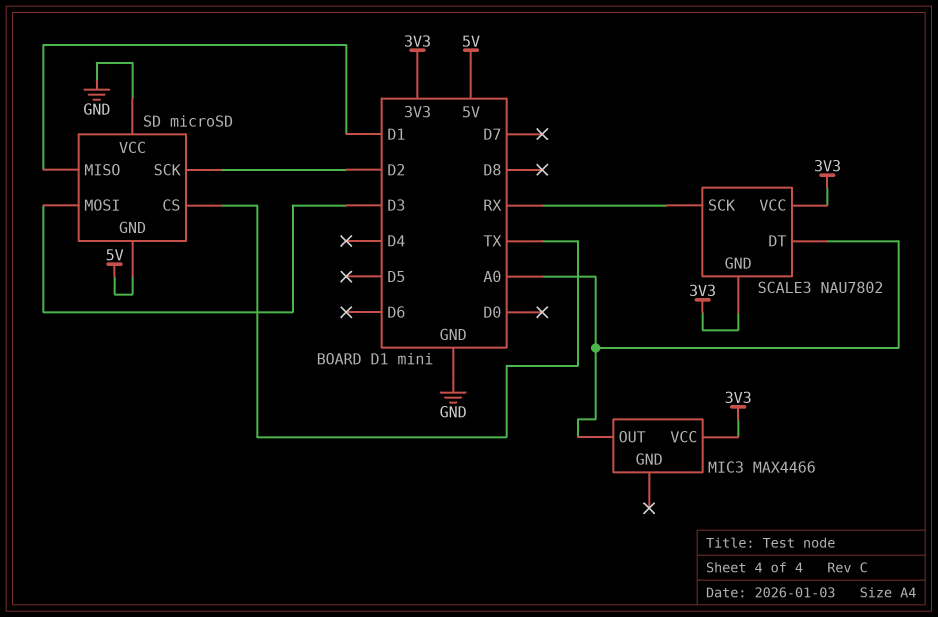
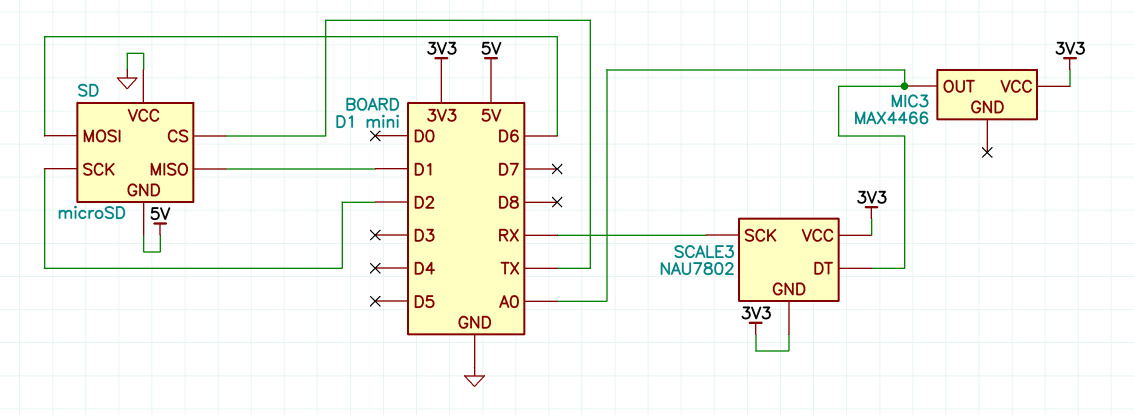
SD pin MOSI: D3 -> D6

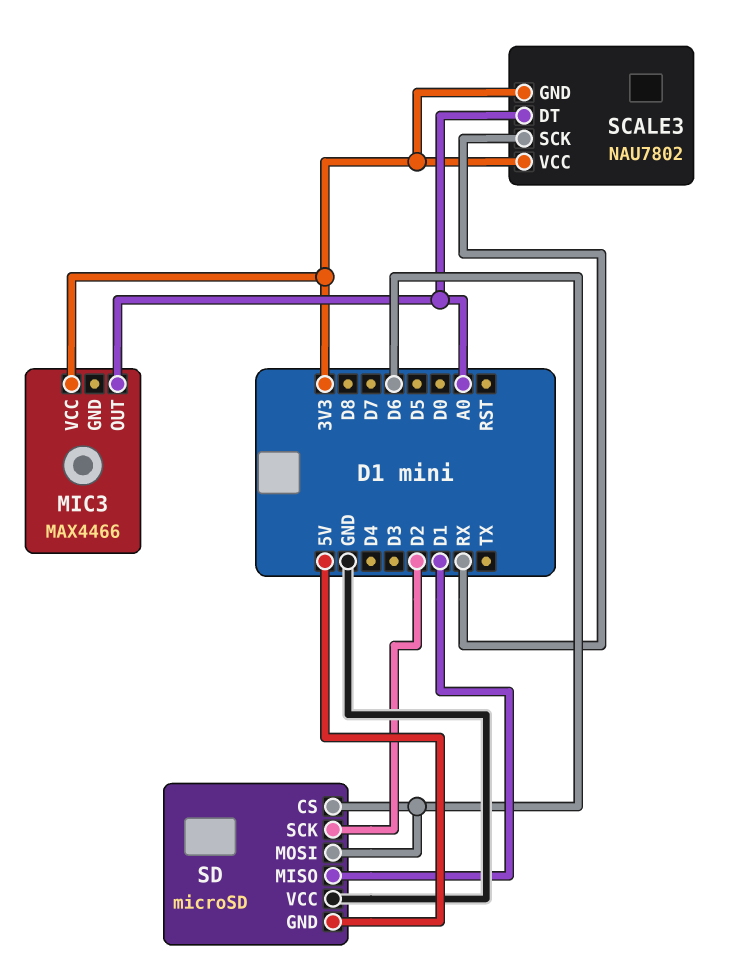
SD pin CS: TX -> D6

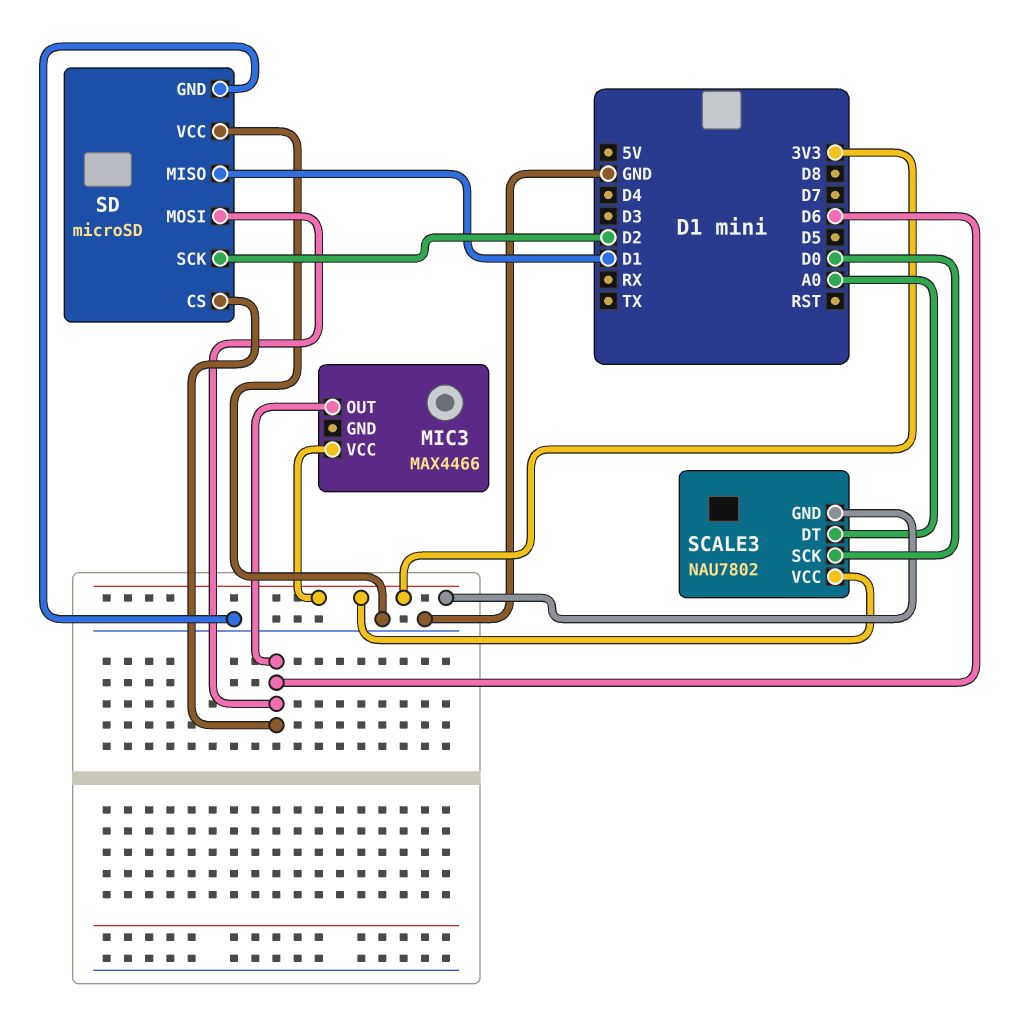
MIC3 pin OUT: A0 -> D6
SCALE3 pin SCK: RX -> D0
SD pin GND: 5V -> GND

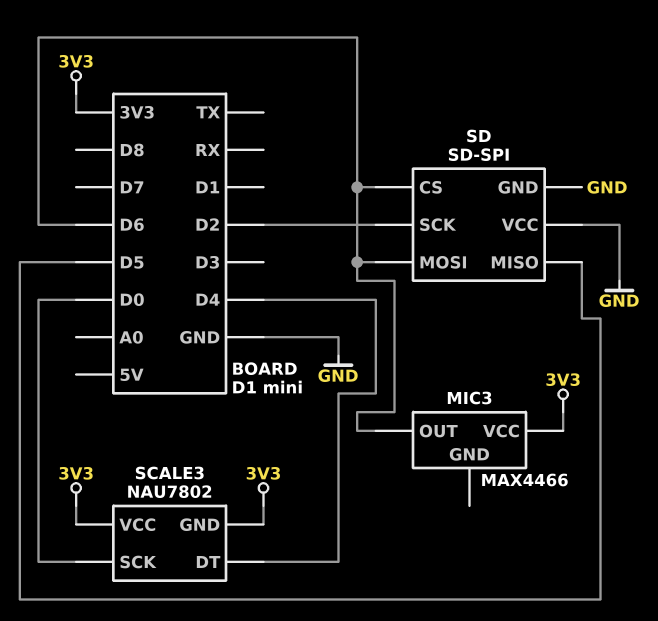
SCALE3 pin DT: A0 -> D4
SD: microSD -> SD-SPI
SD pin MISO: D1 -> D5

